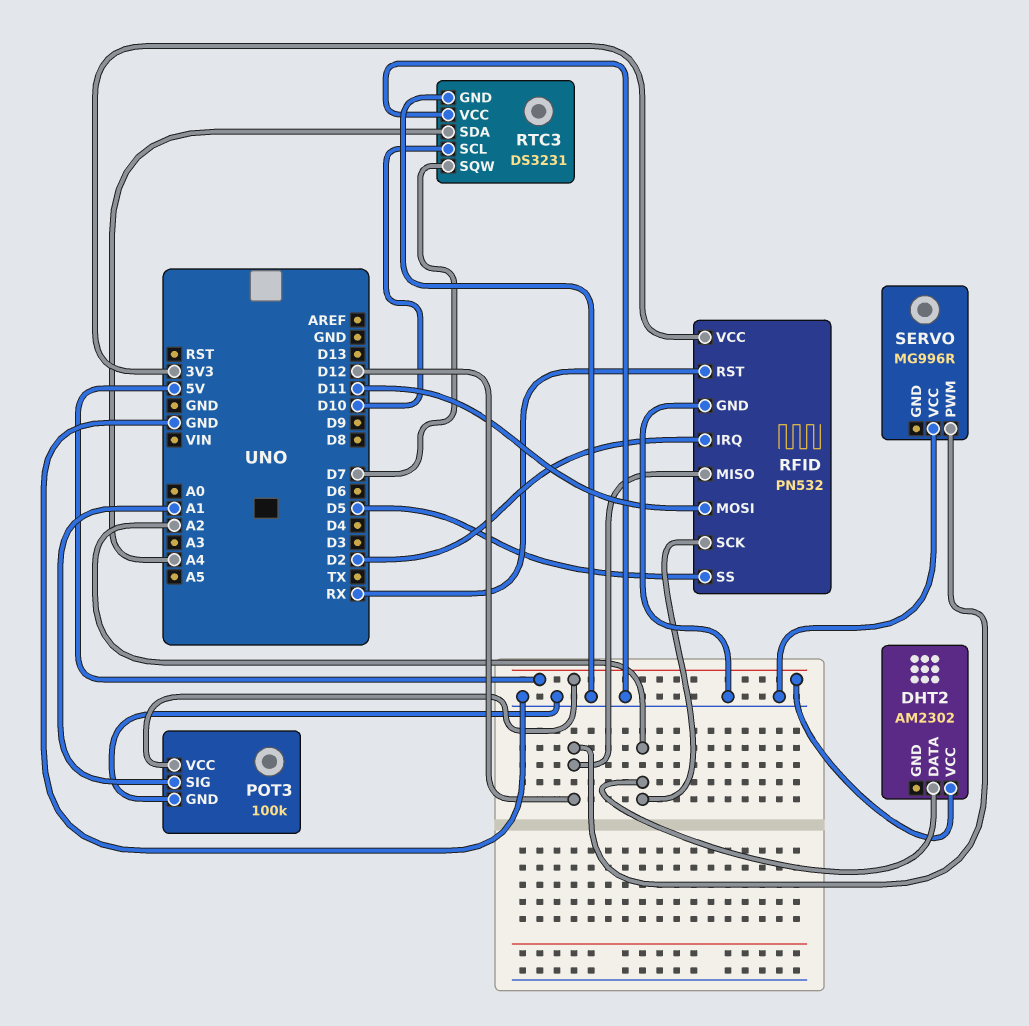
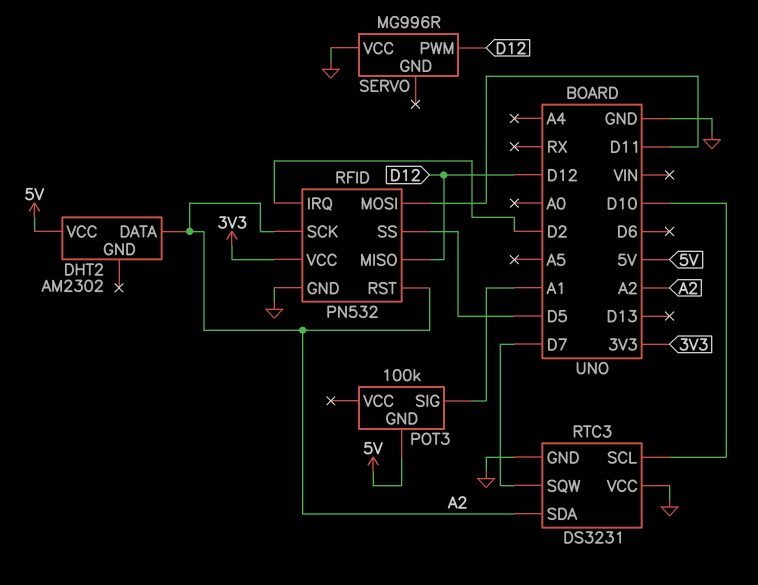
POT3 pin GND: GND -> 5V
POT3 pin VCC: 5V -> none
RFID pin RST: RX -> A2
RTC3 pin SDA: A4 -> A2

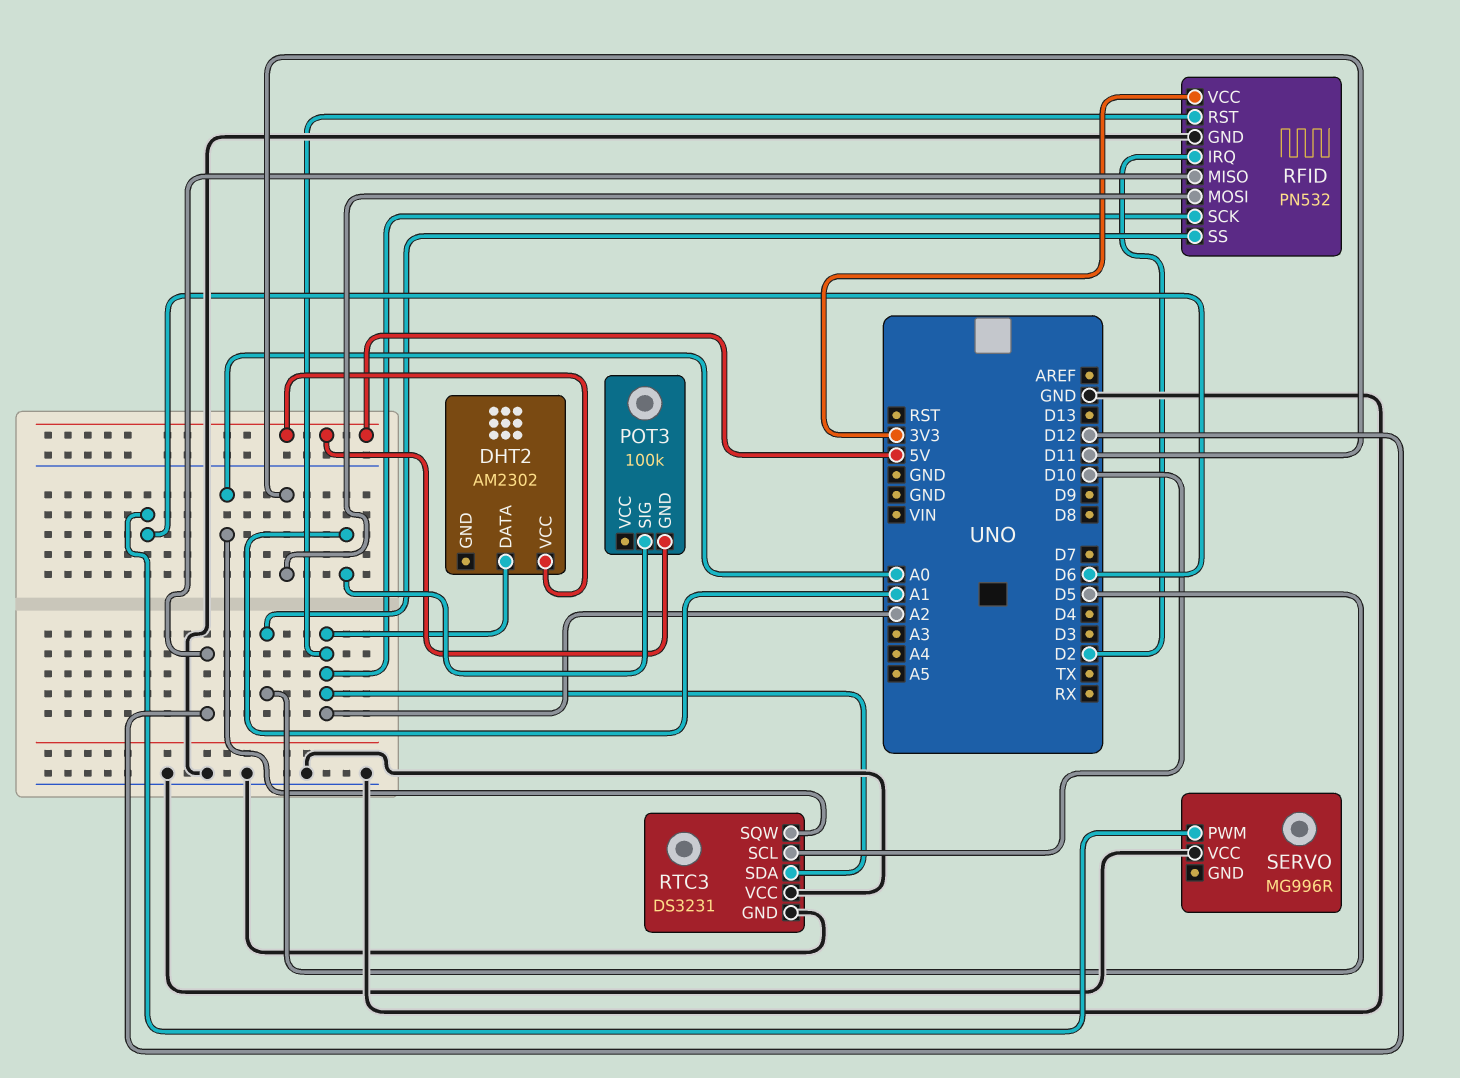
RTC3 pin SQW: D7 -> A0
SERVO pin PWM: D12 -> D6

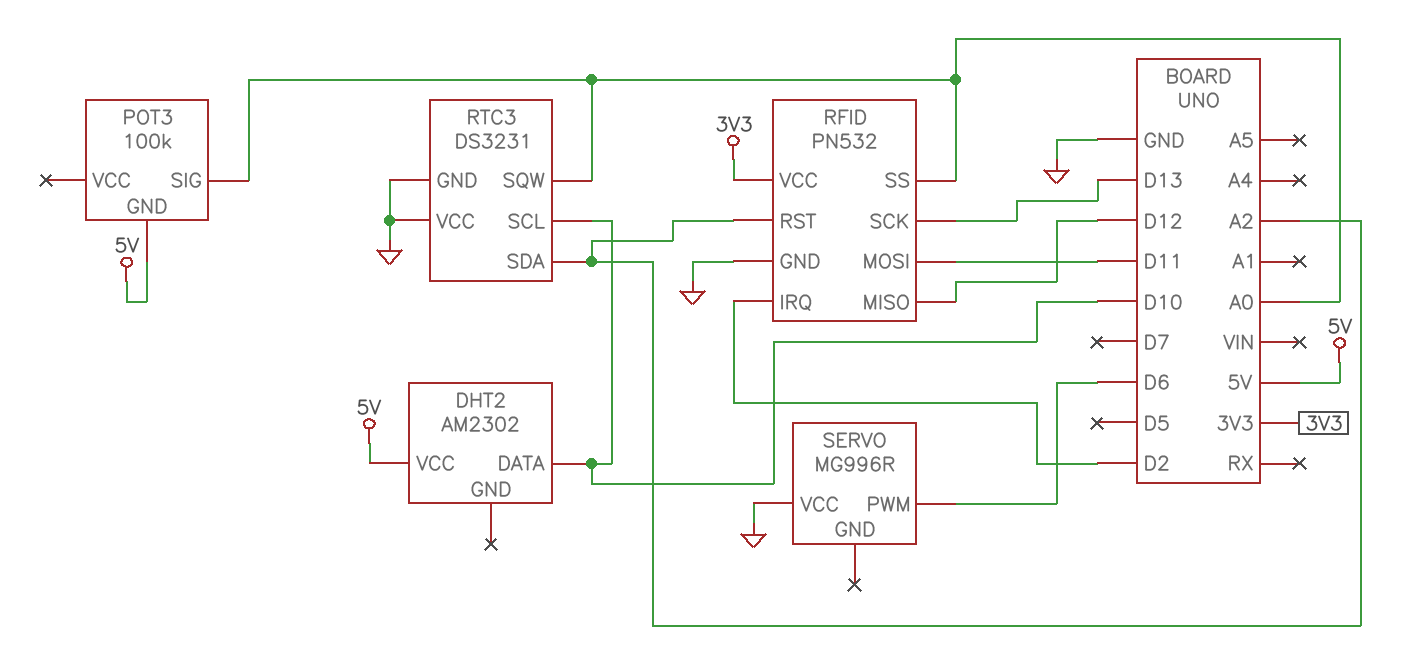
DHT2 pin DATA: A2 -> D10
POT3 pin SIG: A1 -> A0
RFID pin SCK: A2 -> D13
RFID pin SS: D5 -> A0

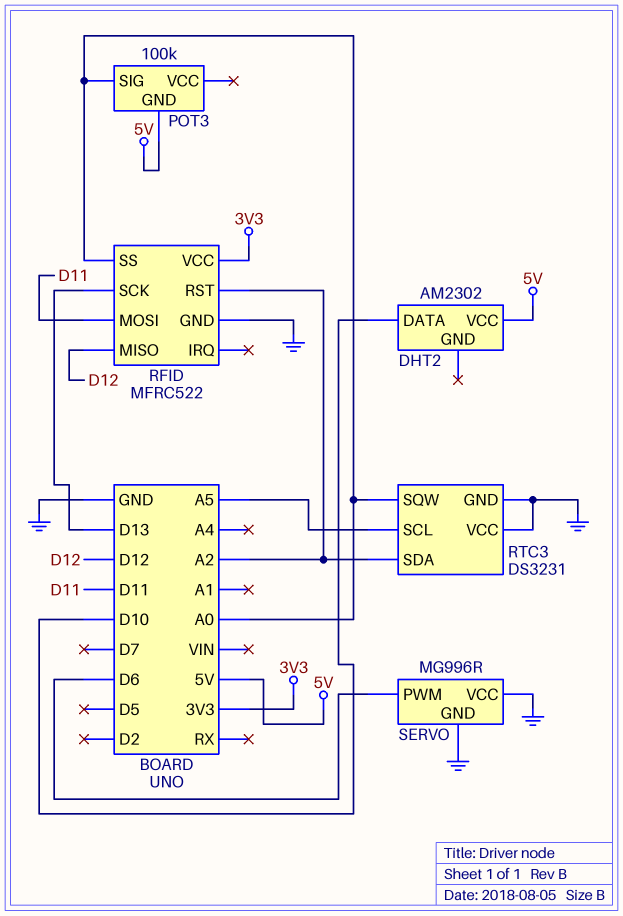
RFID: PN532 -> MFRC522
RFID pin IRQ: D2 -> none
RTC3 pin SCL: D10 -> A5
SERVO pin GND: none -> GND

